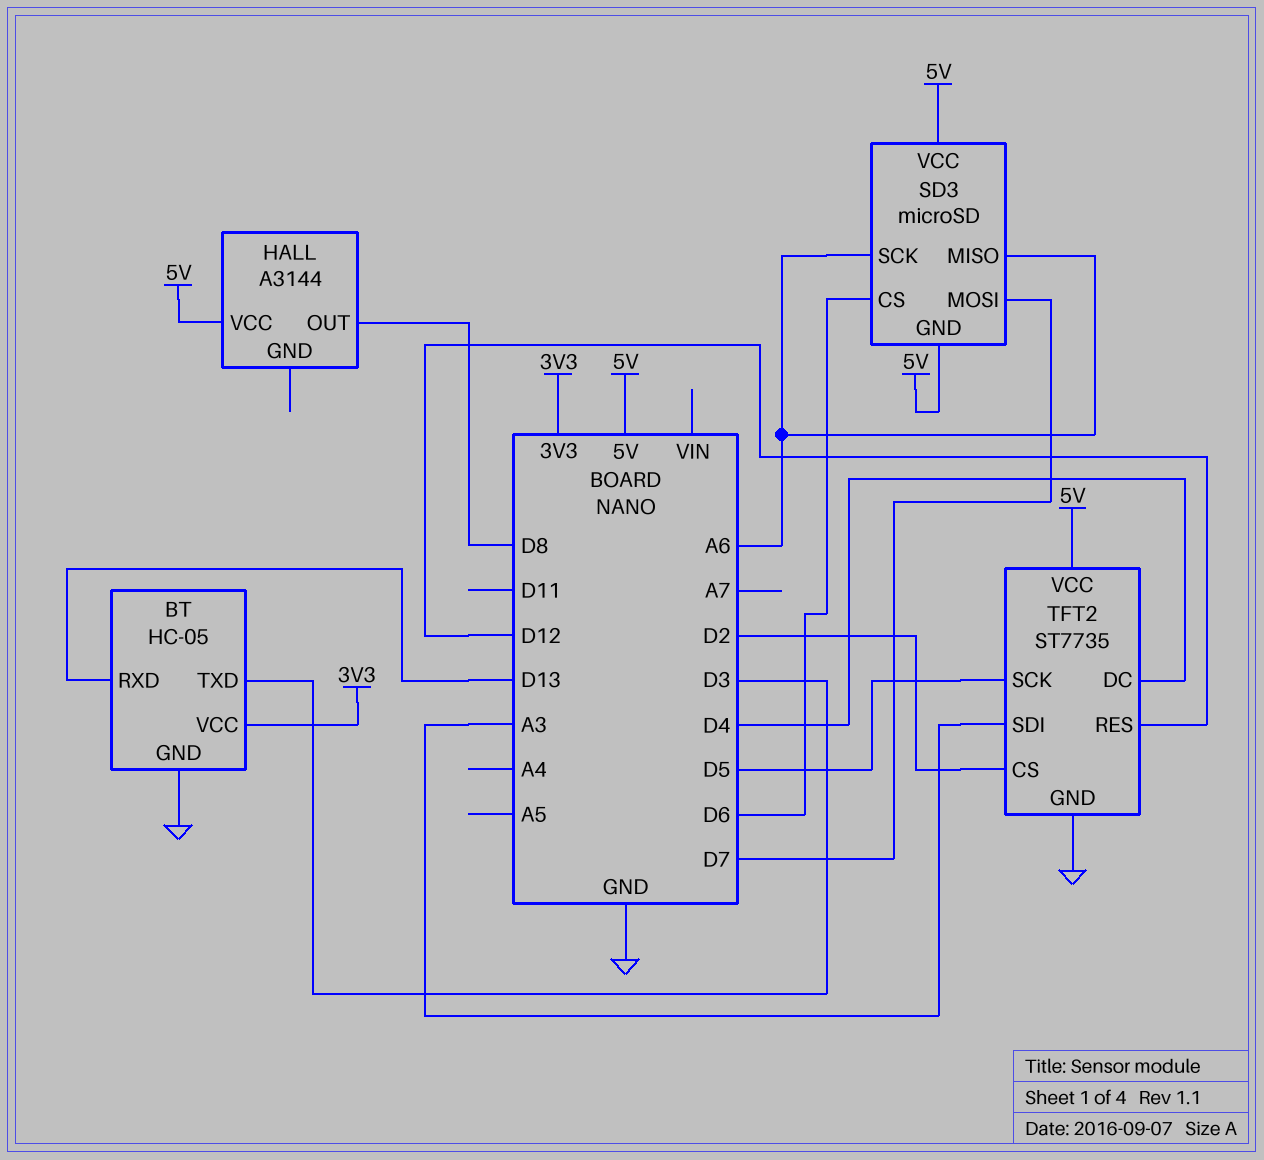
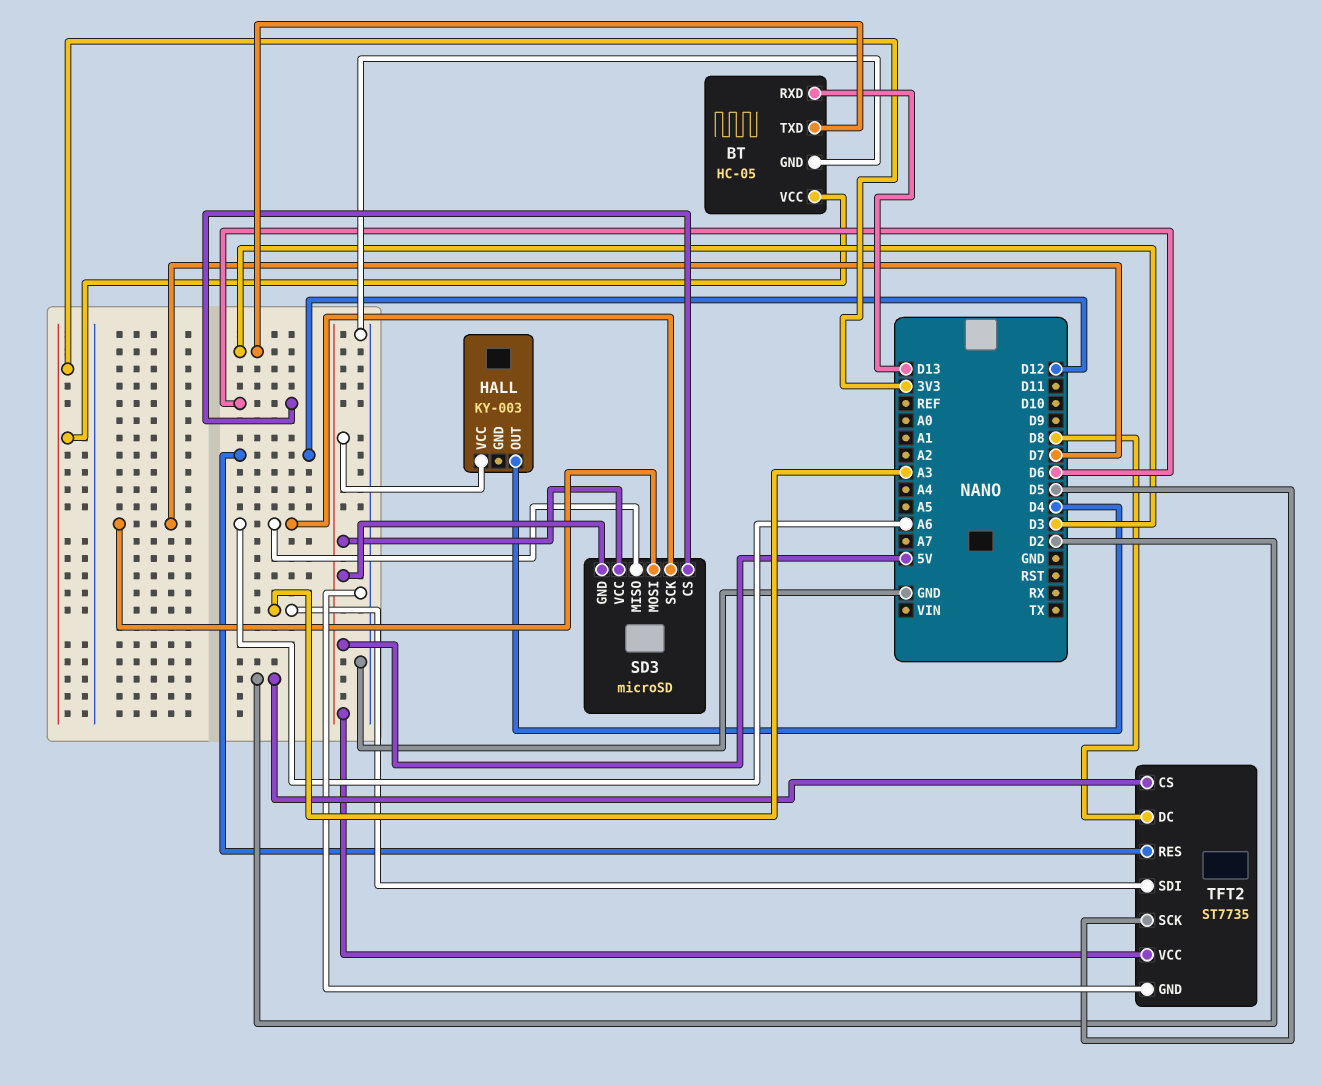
HALL: A3144 -> KY-003
HALL pin OUT: D8 -> D4
TFT2 pin DC: D4 -> D8

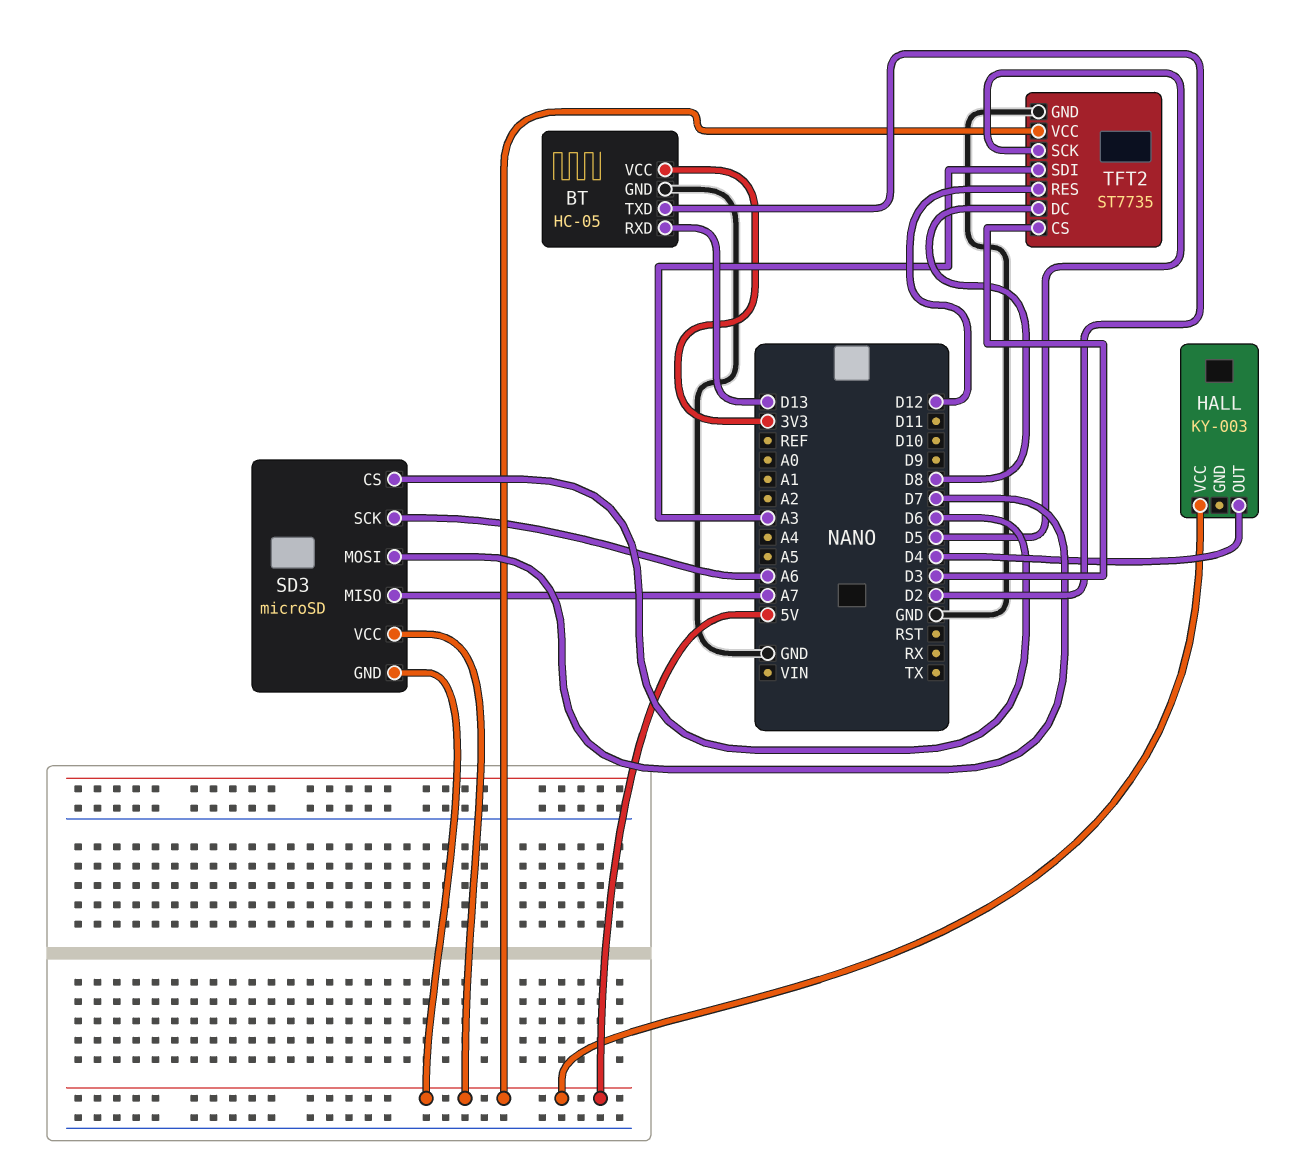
BT pin TXD: D3 -> D2
SD3 pin MISO: A6 -> A7
TFT2 pin CS: D2 -> D3

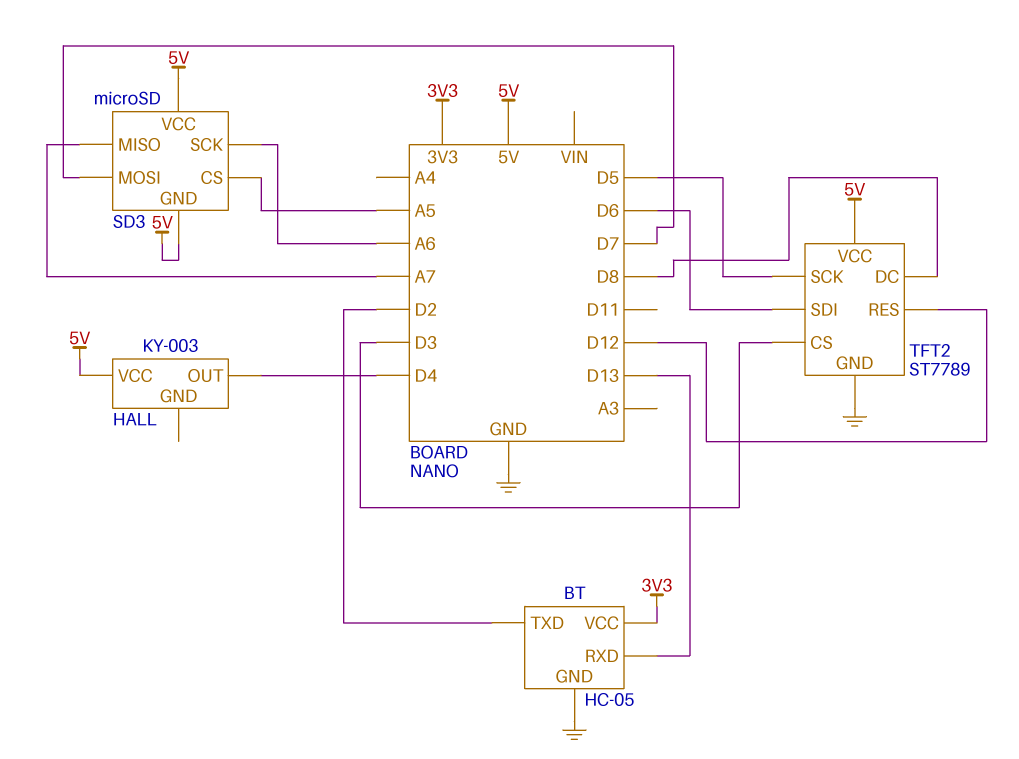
SD3 pin CS: D6 -> A5
TFT2: ST7735 -> ST7789
TFT2 pin SDI: A3 -> D6

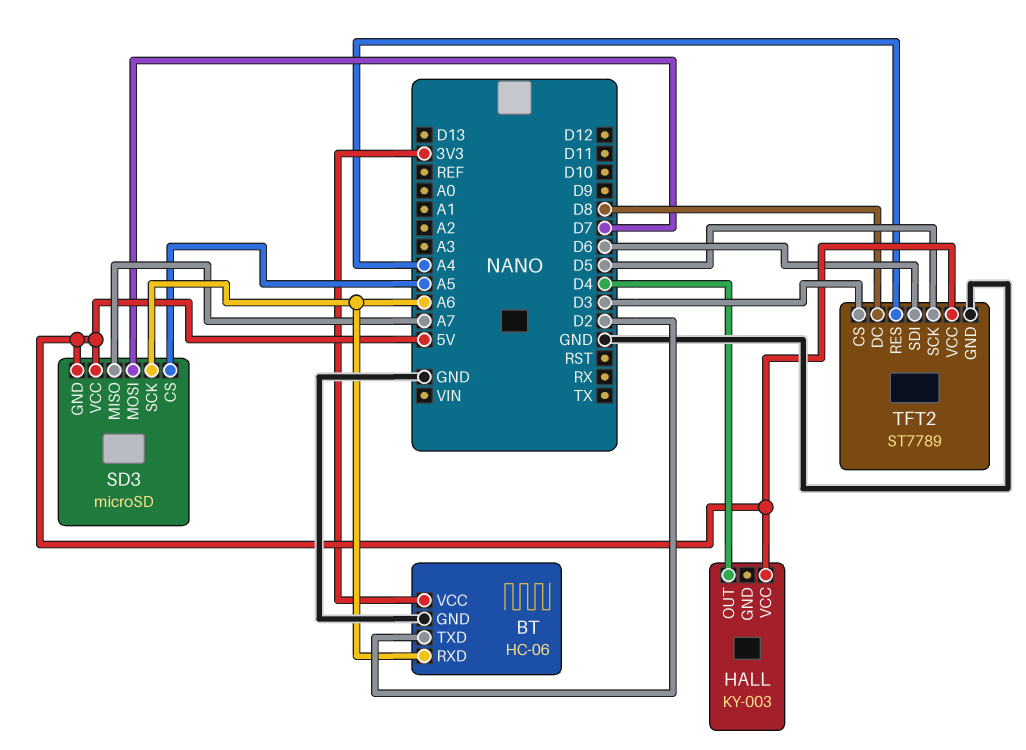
BT: HC-05 -> HC-06
BT pin RXD: D13 -> A6
TFT2 pin RES: D12 -> A4

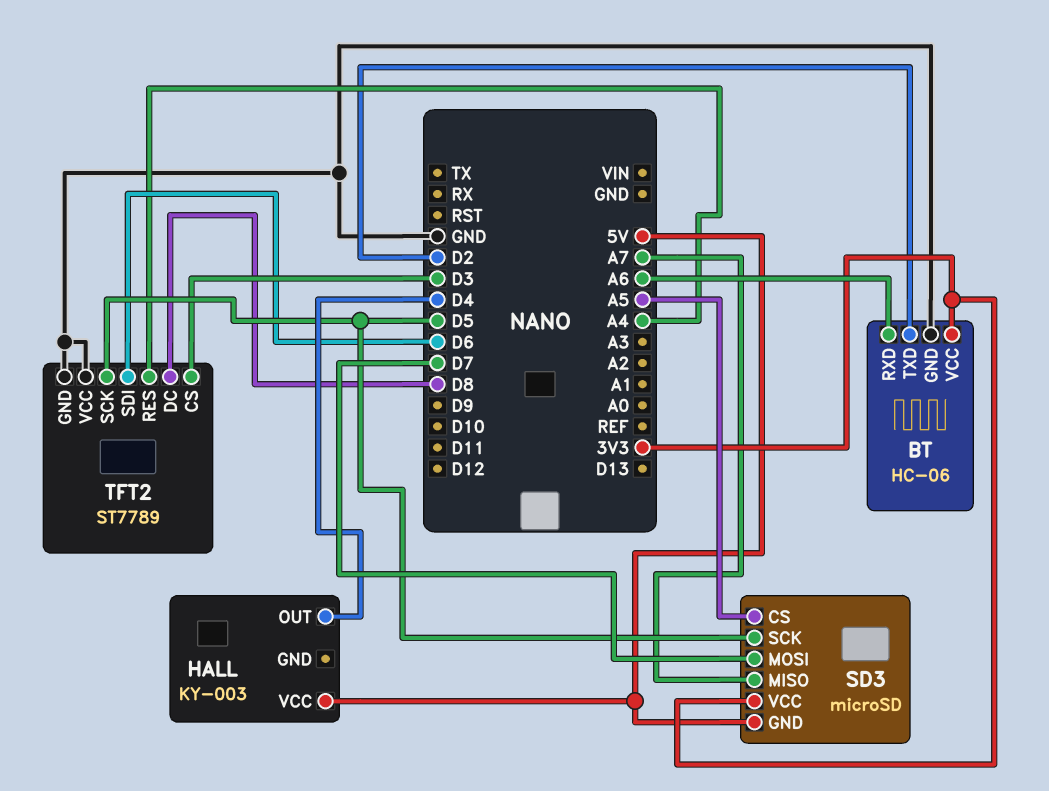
SD3 pin SCK: A6 -> D5
SD3 pin VCC: 5V -> 3V3
TFT2 pin VCC: 5V -> GND

